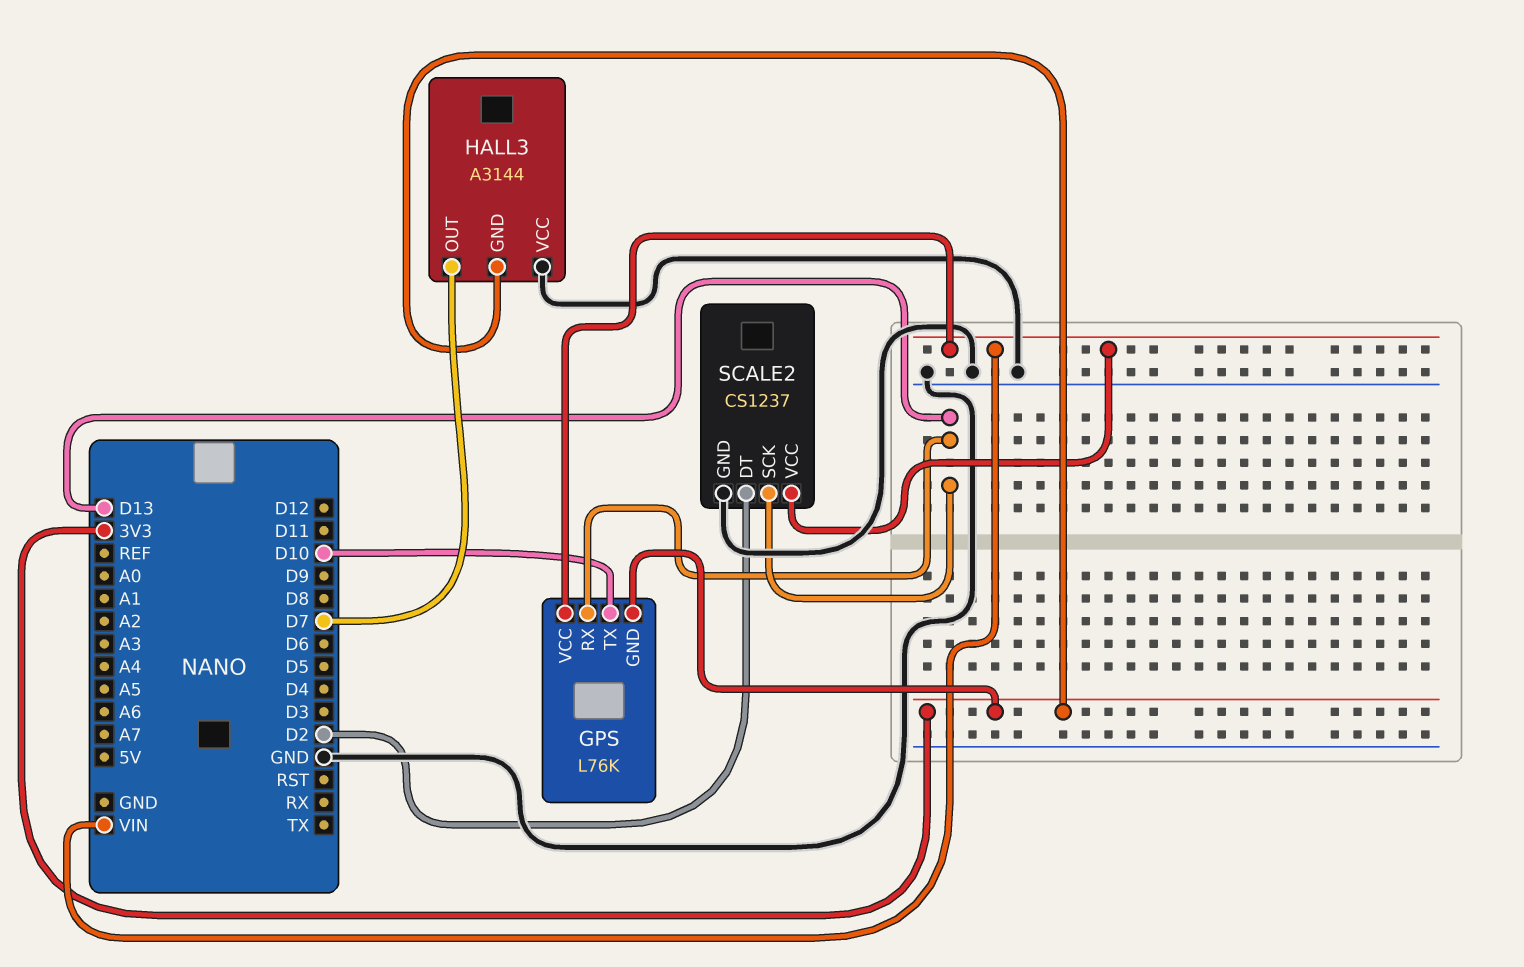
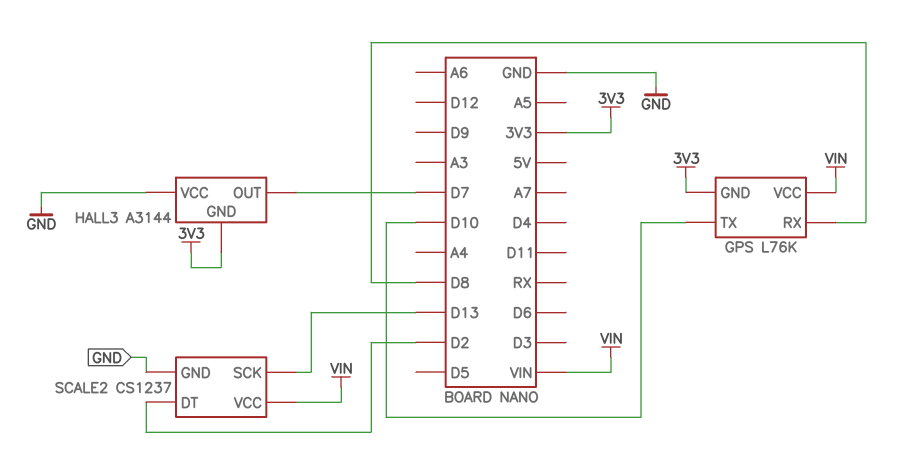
GPS pin RX: D13 -> D8

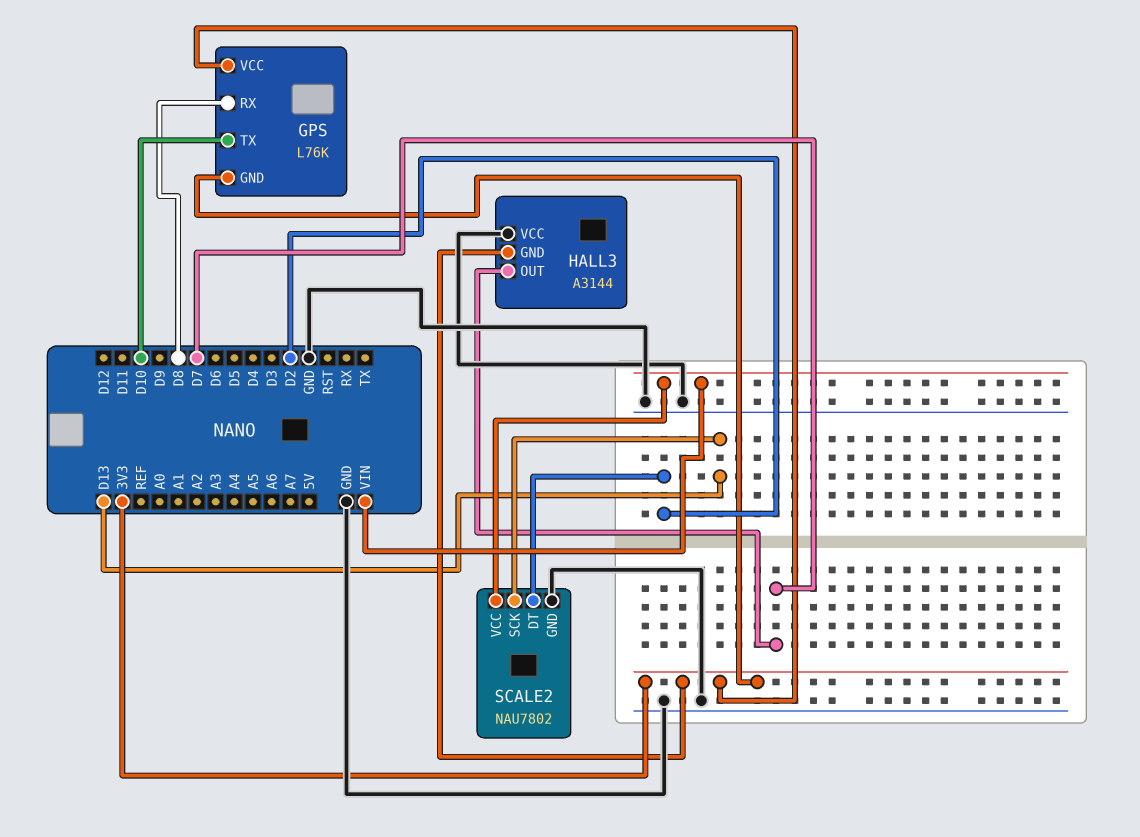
GPS pin VCC: VIN -> 3V3
SCALE2: CS1237 -> NAU7802

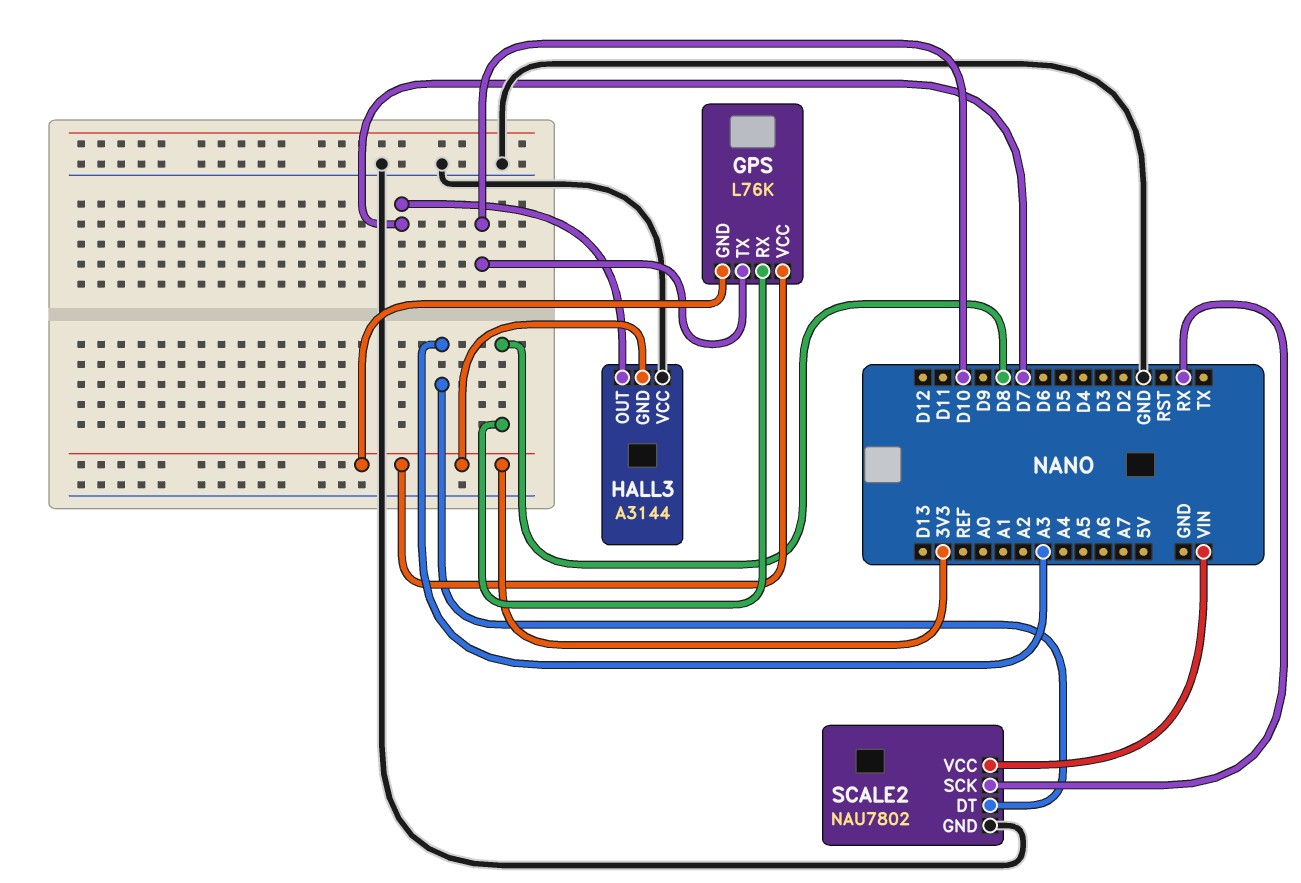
SCALE2 pin DT: D2 -> A3
SCALE2 pin SCK: D13 -> RX

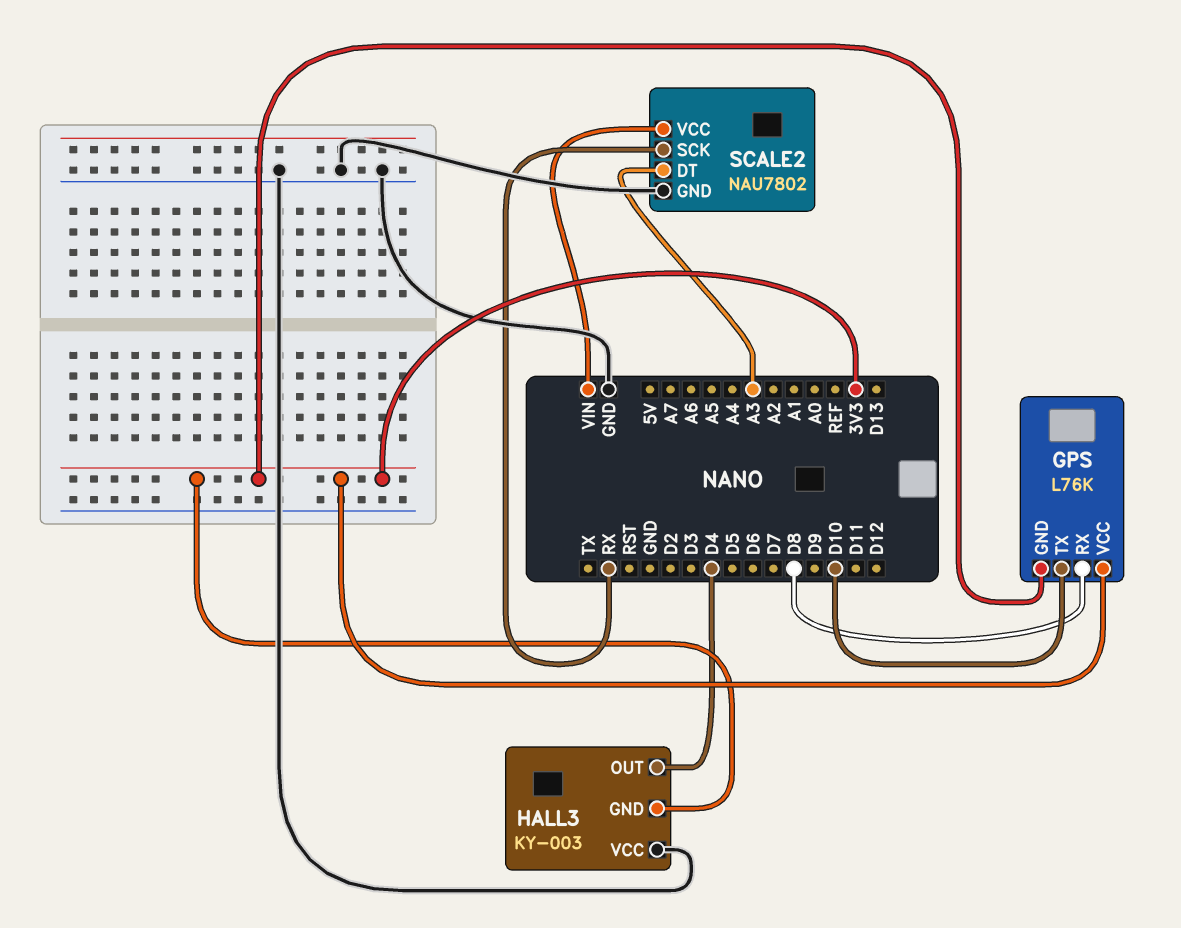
HALL3: A3144 -> KY-003
HALL3 pin OUT: D7 -> D4

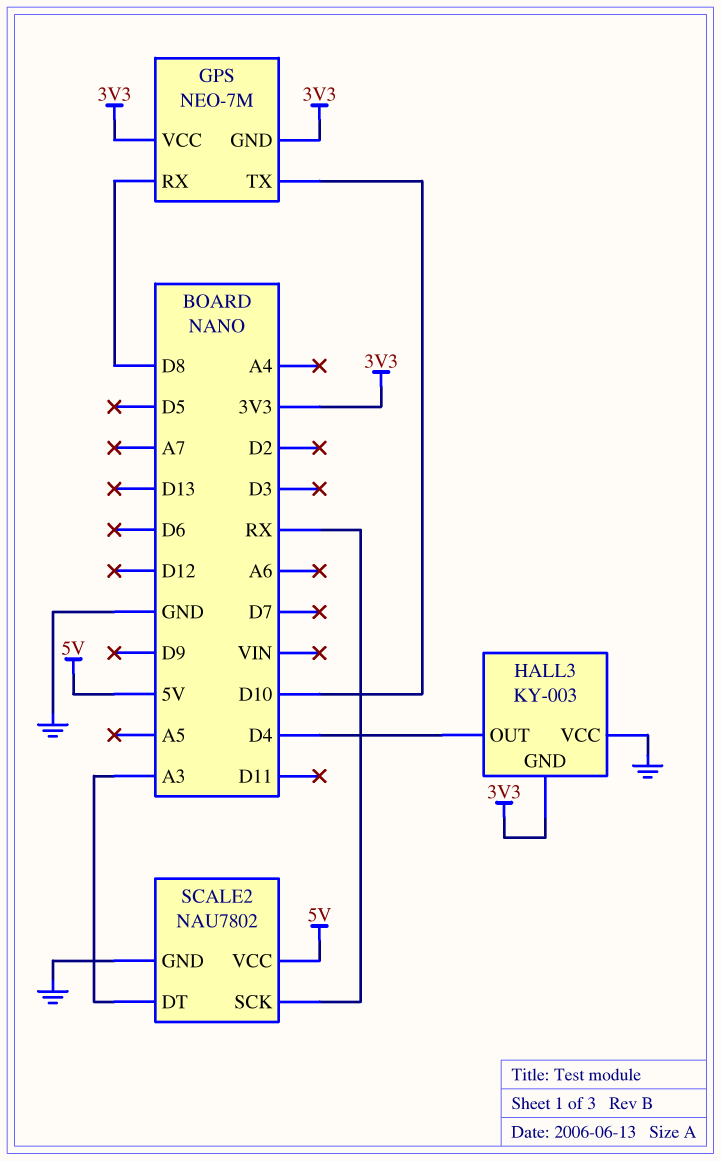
GPS: L76K -> NEO-7M
SCALE2 pin VCC: VIN -> 5V

